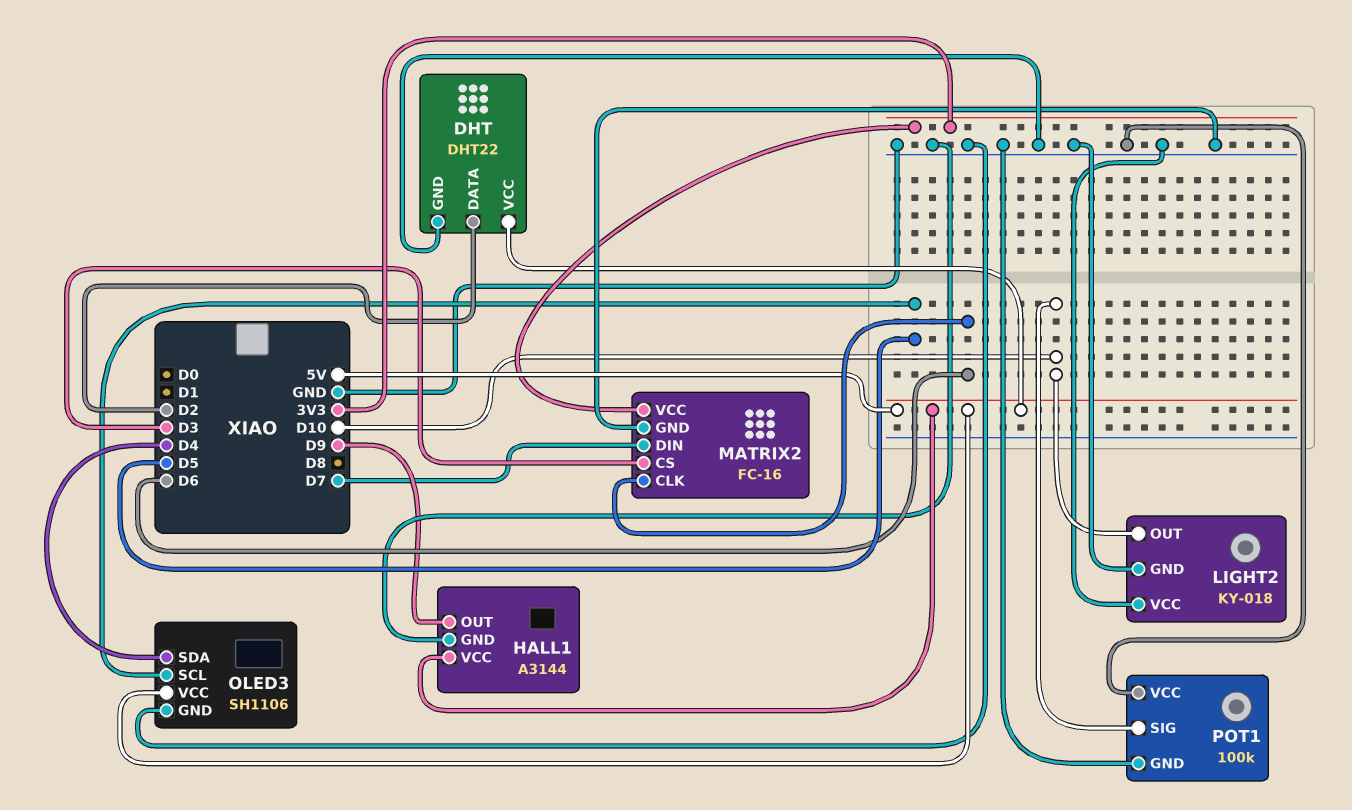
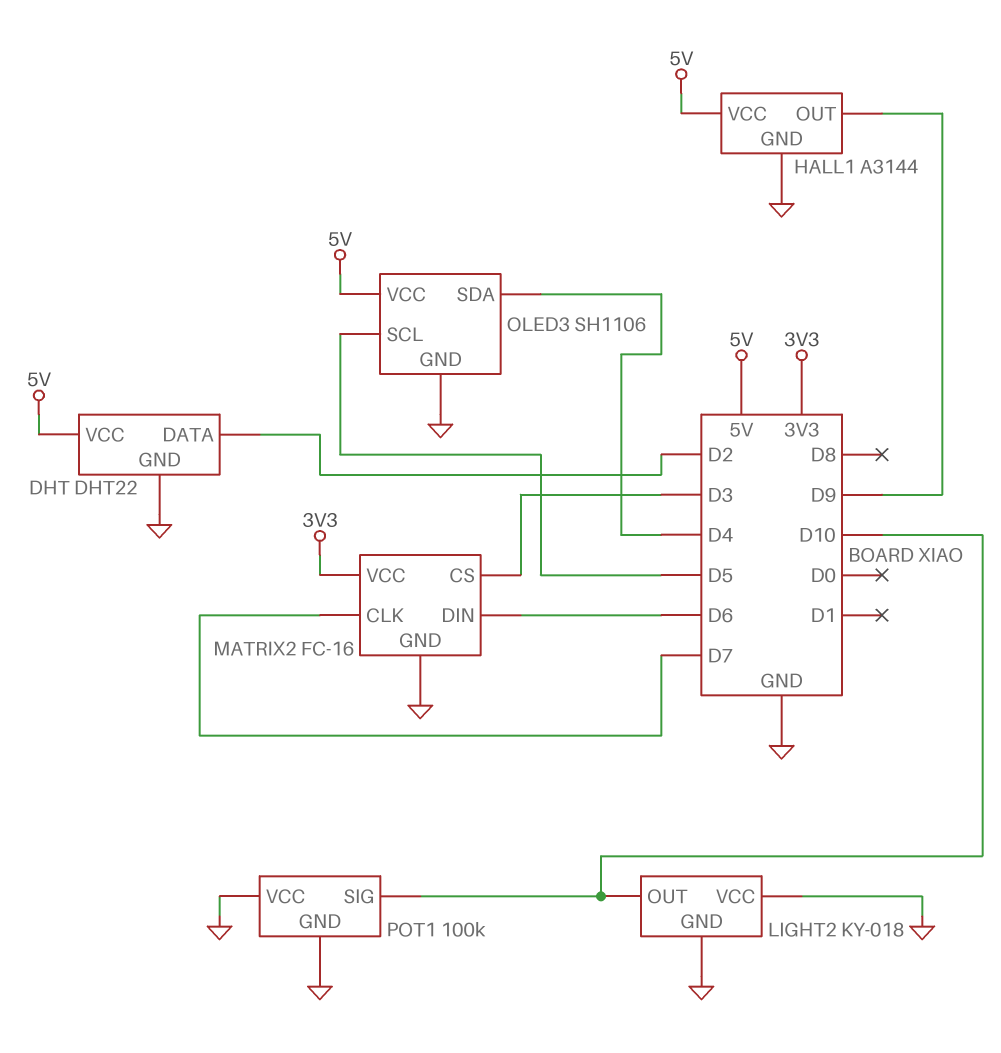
MATRIX2 pin CLK: D6 -> D7
MATRIX2 pin DIN: D7 -> D6

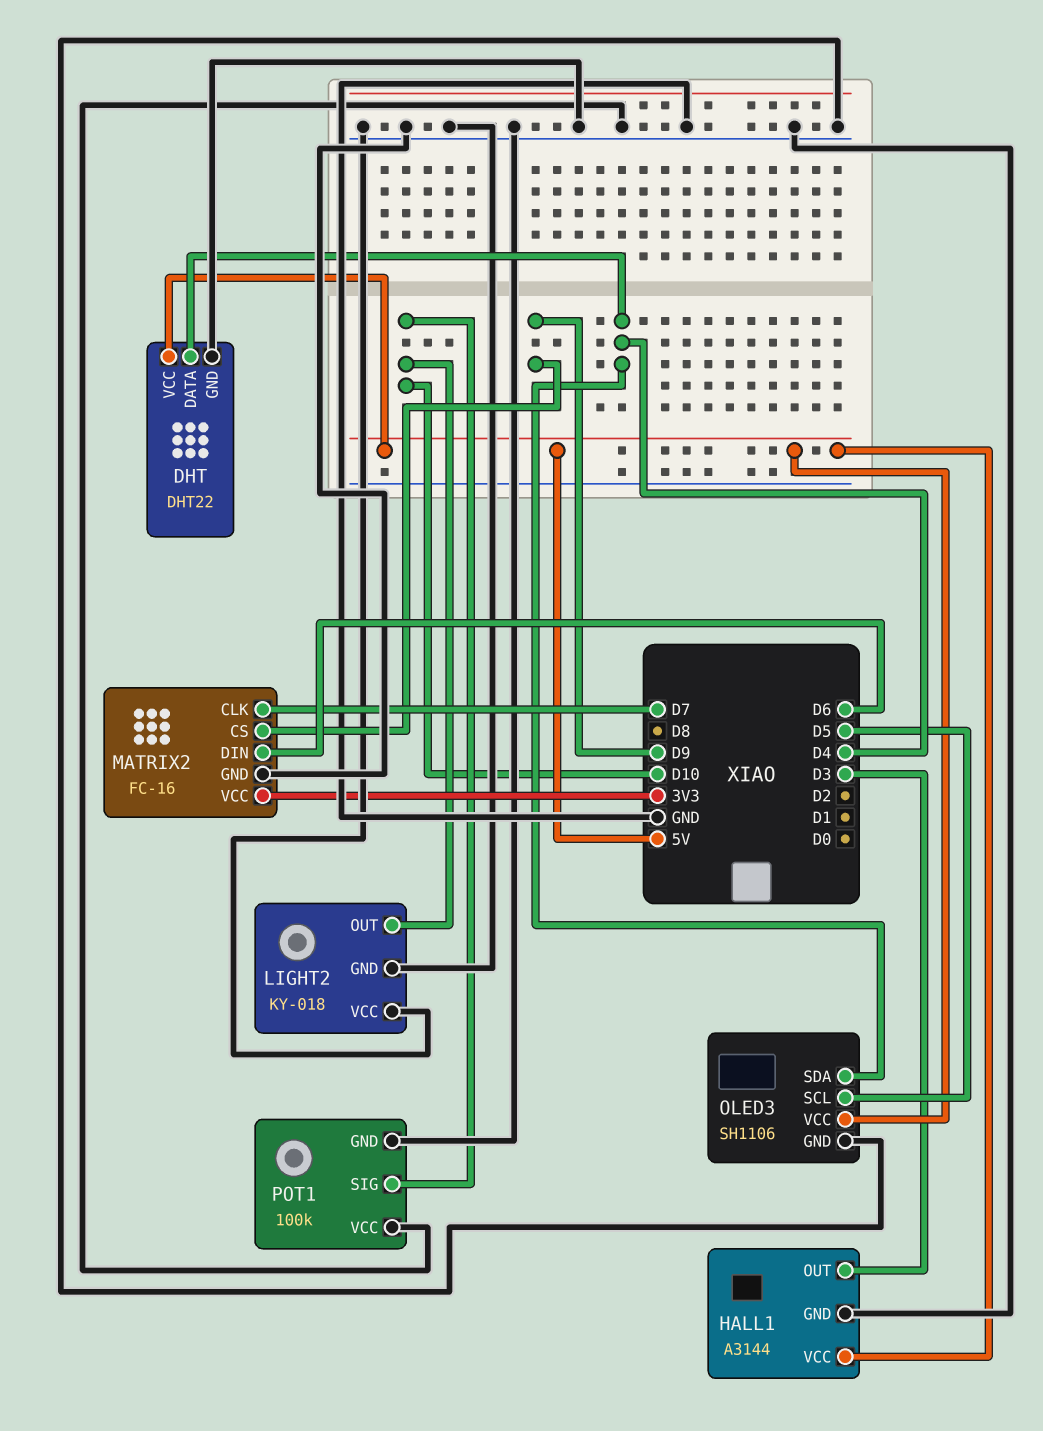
DHT pin DATA: D2 -> D4
HALL1 pin OUT: D9 -> D3
MATRIX2 pin CS: D3 -> D9

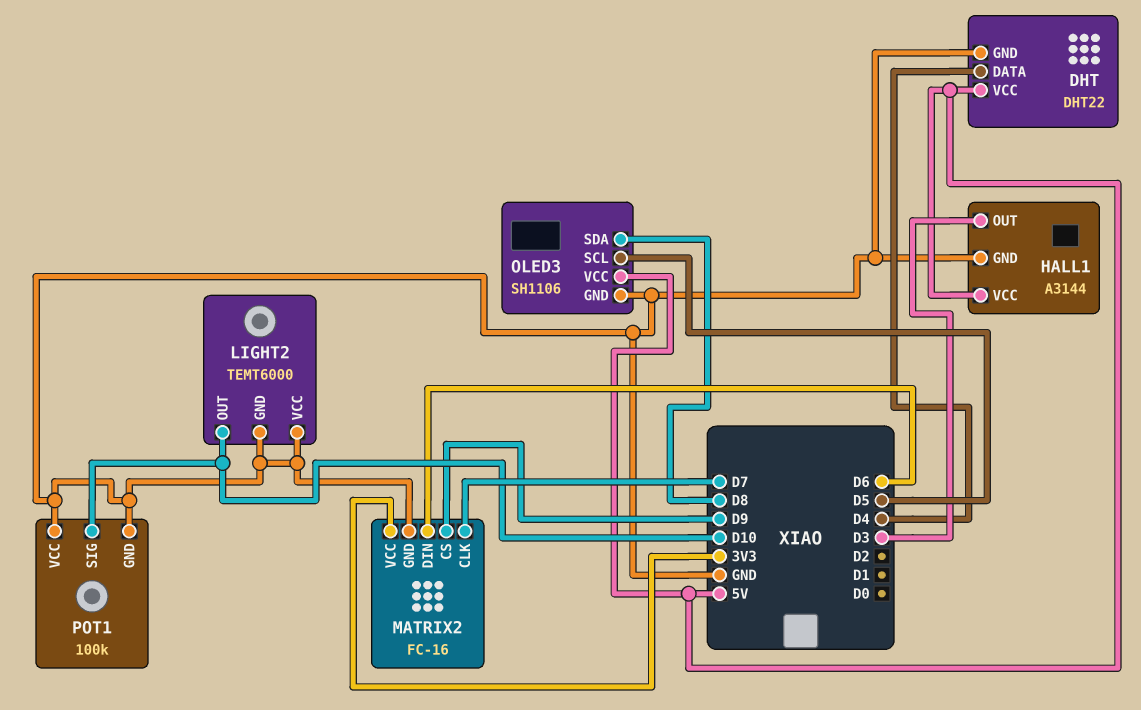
LIGHT2: KY-018 -> TEMT6000
OLED3 pin SDA: D4 -> D8

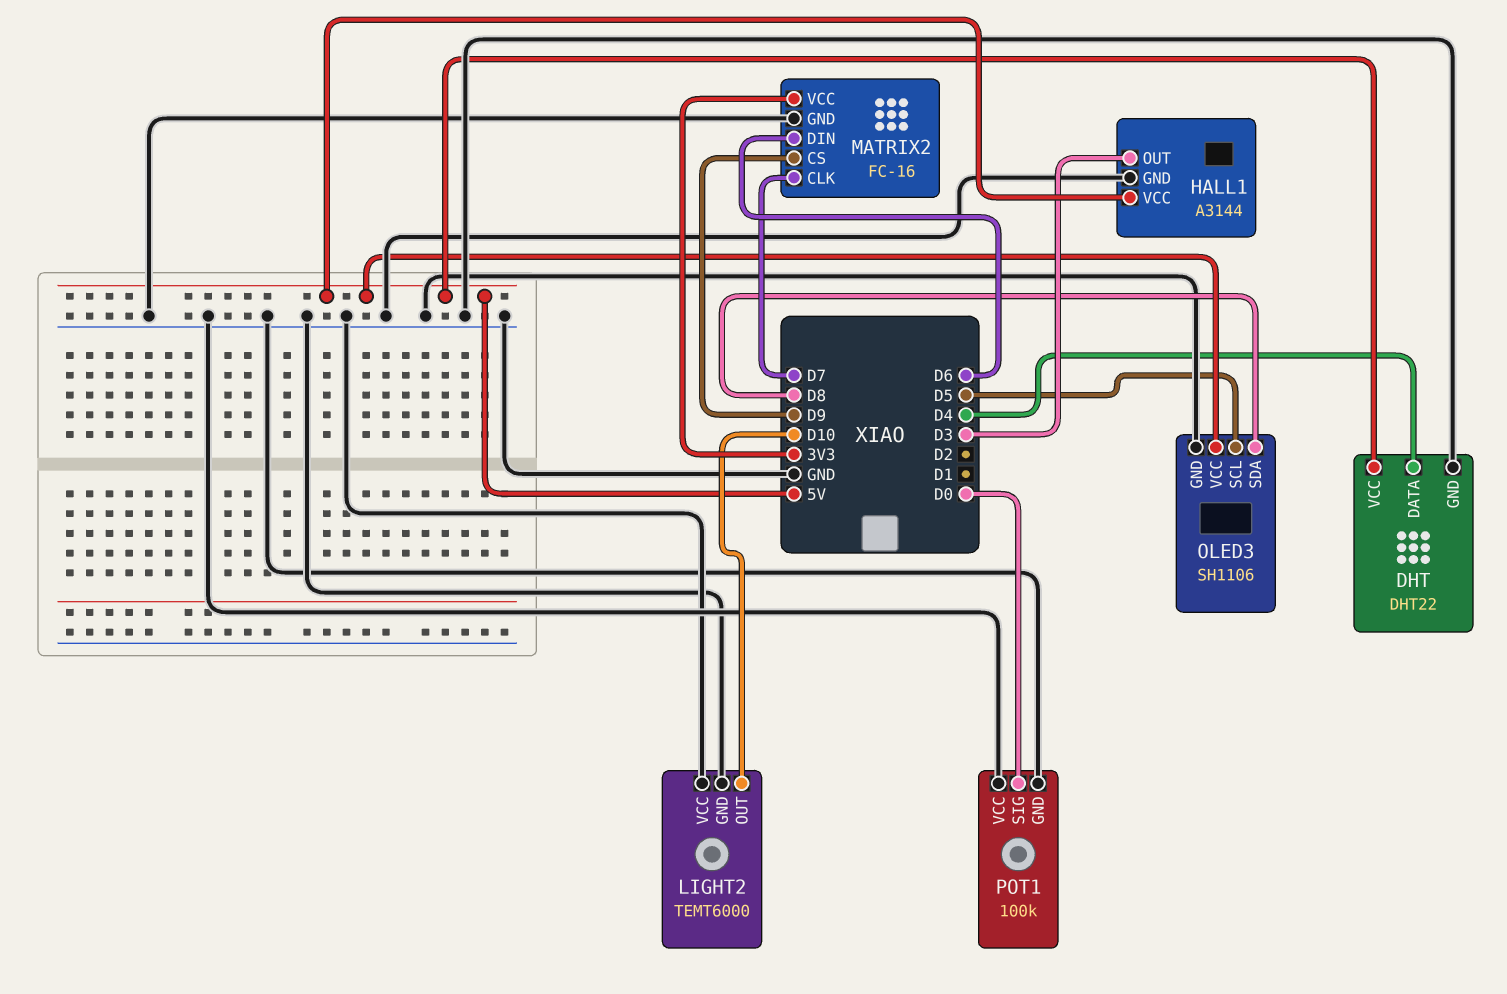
POT1 pin SIG: D10 -> D0

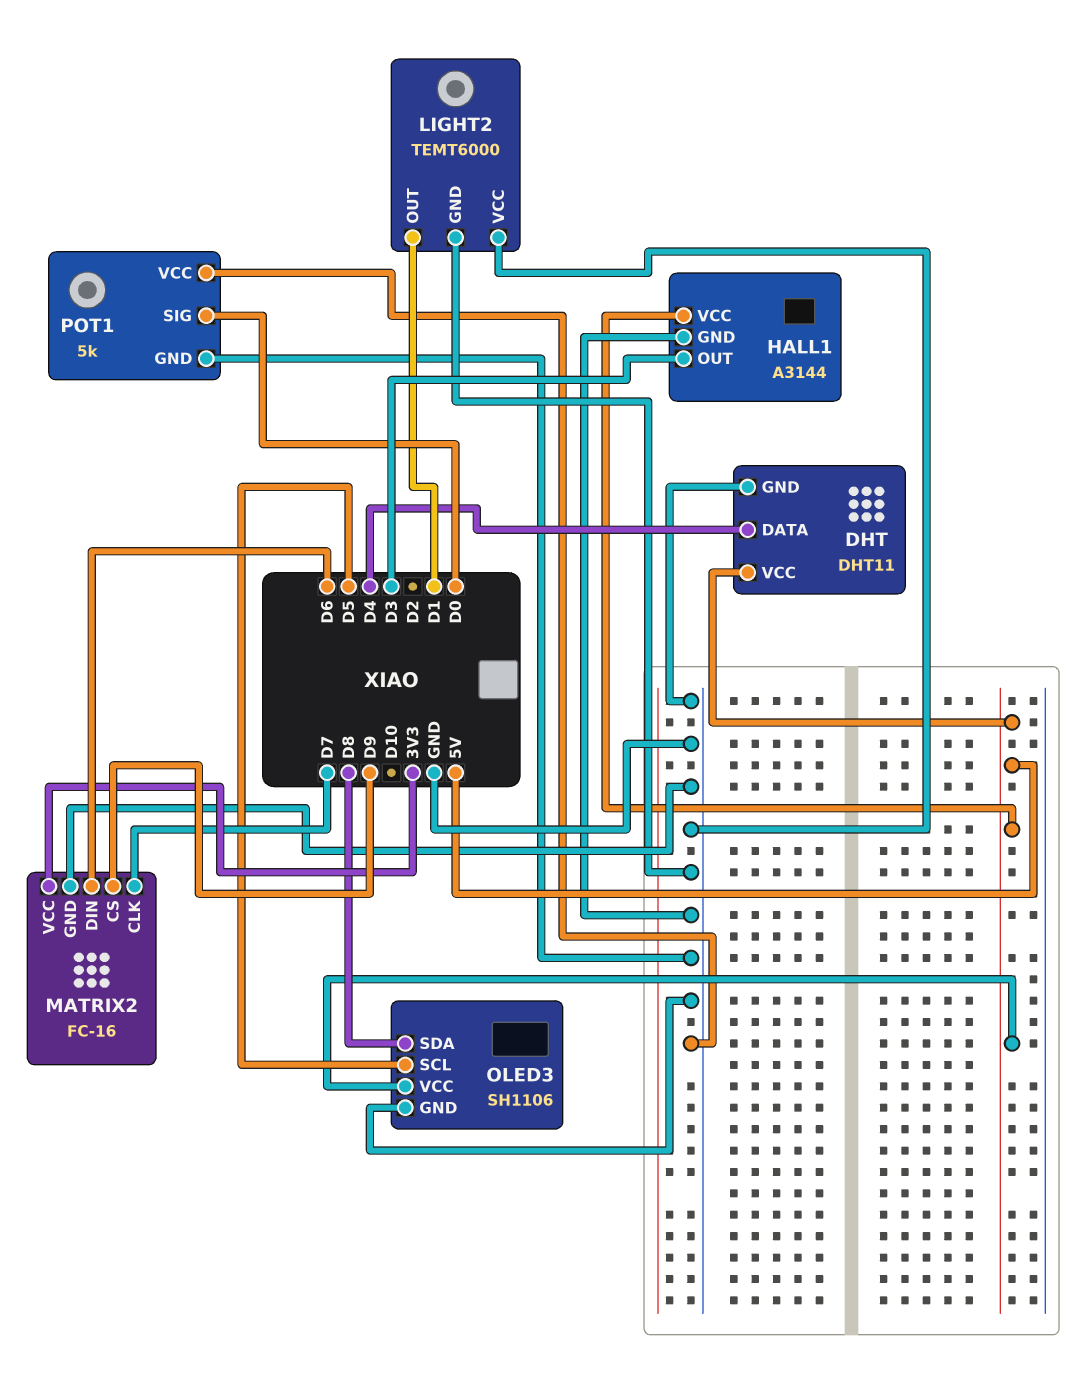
DHT: DHT22 -> DHT11
LIGHT2 pin OUT: D10 -> D1
POT1: 100k -> 5k

